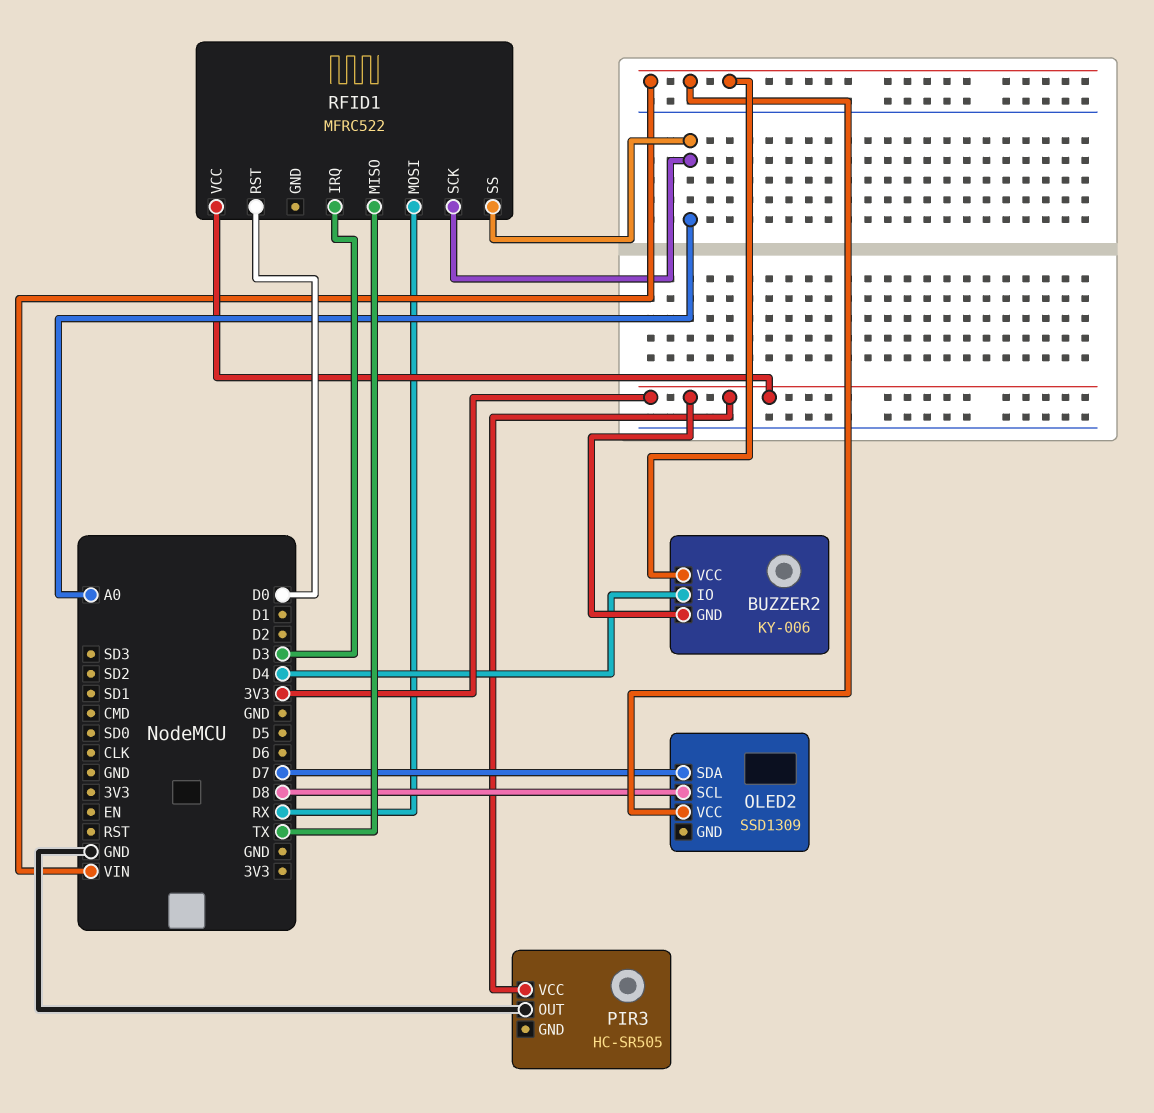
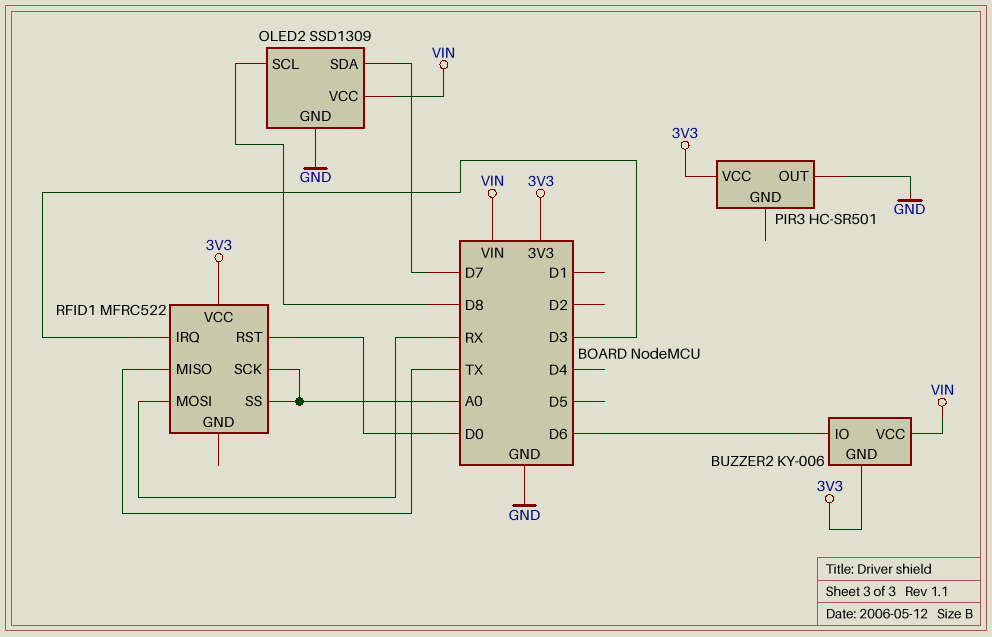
BUZZER2 pin IO: D4 -> D6
OLED2 pin GND: none -> GND
PIR3: HC-SR505 -> HC-SR501

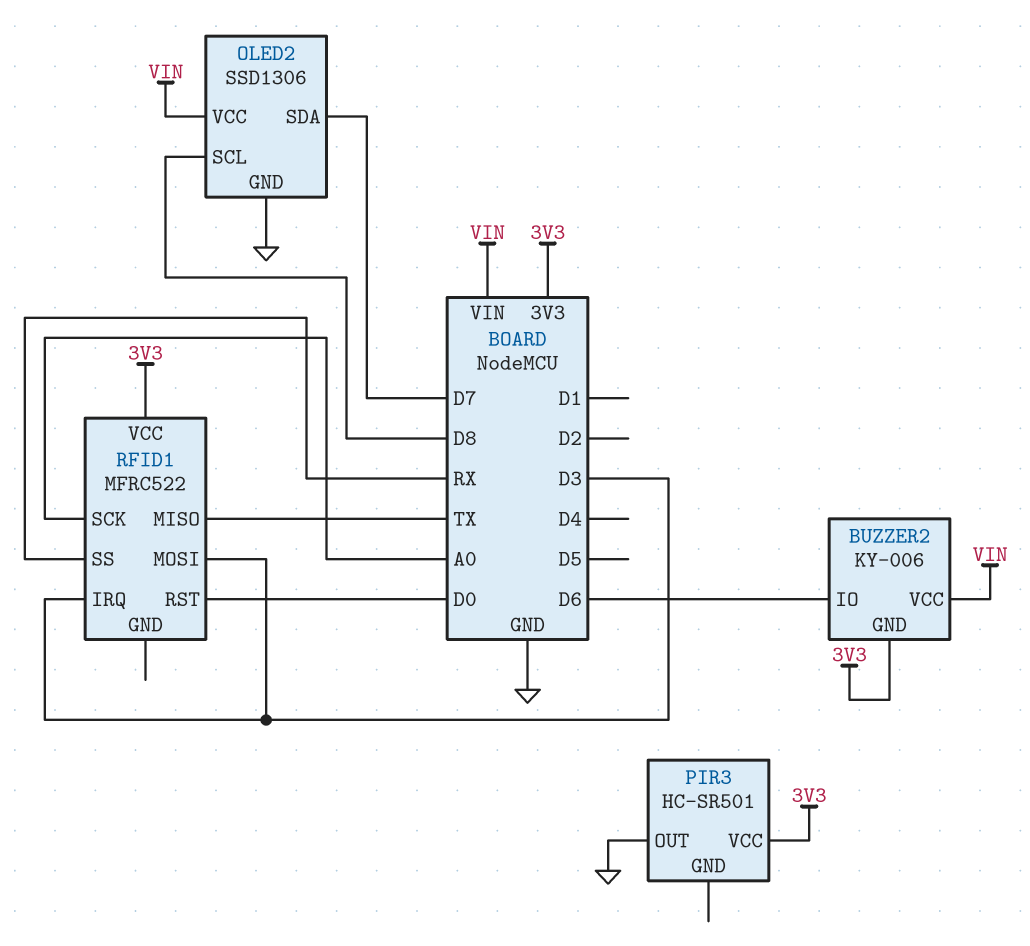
OLED2: SSD1309 -> SSD1306
RFID1 pin MOSI: RX -> D3
RFID1 pin SS: A0 -> RX

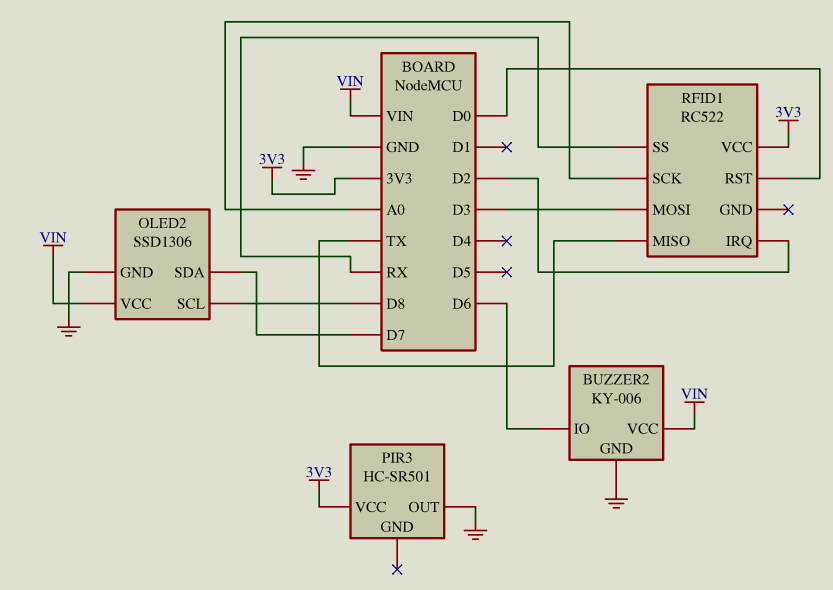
BUZZER2 pin GND: 3V3 -> GND
RFID1: MFRC522 -> RC522
RFID1 pin IRQ: D3 -> D2

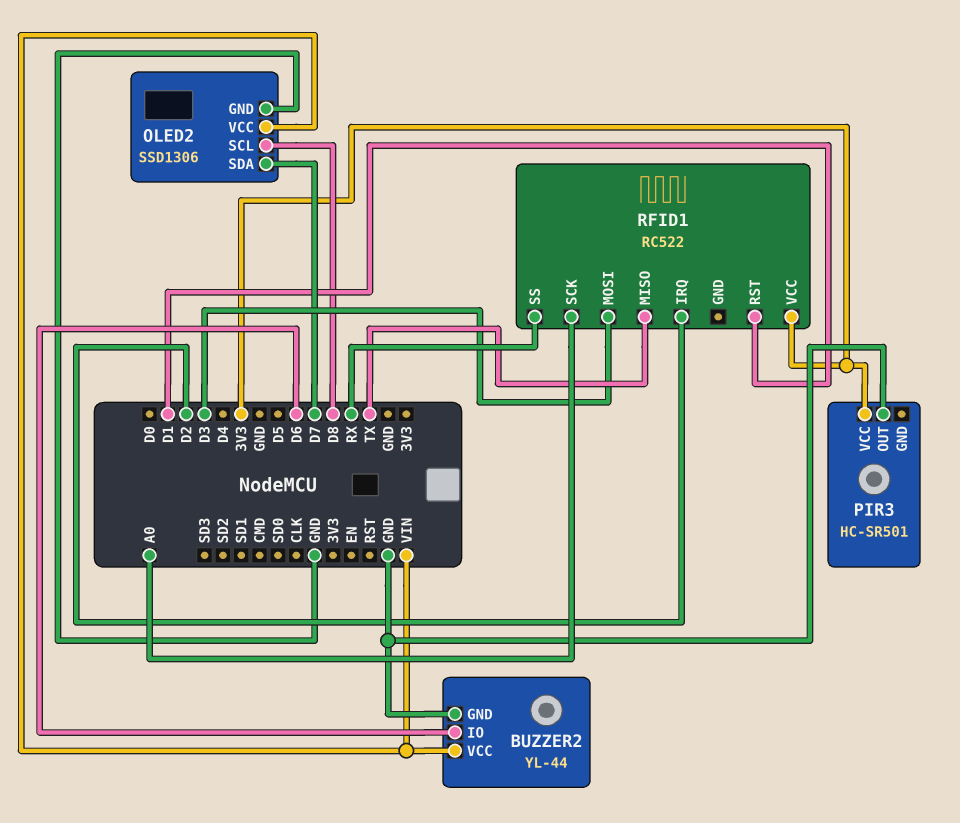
BUZZER2: KY-006 -> YL-44
RFID1 pin RST: D0 -> D1

